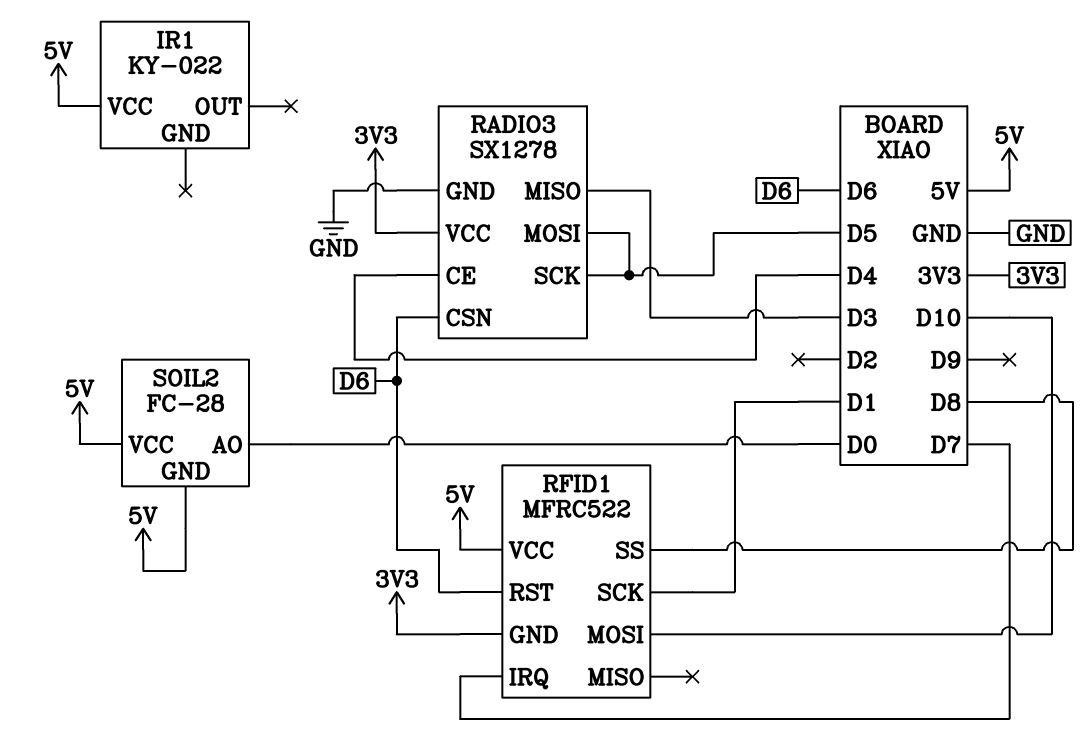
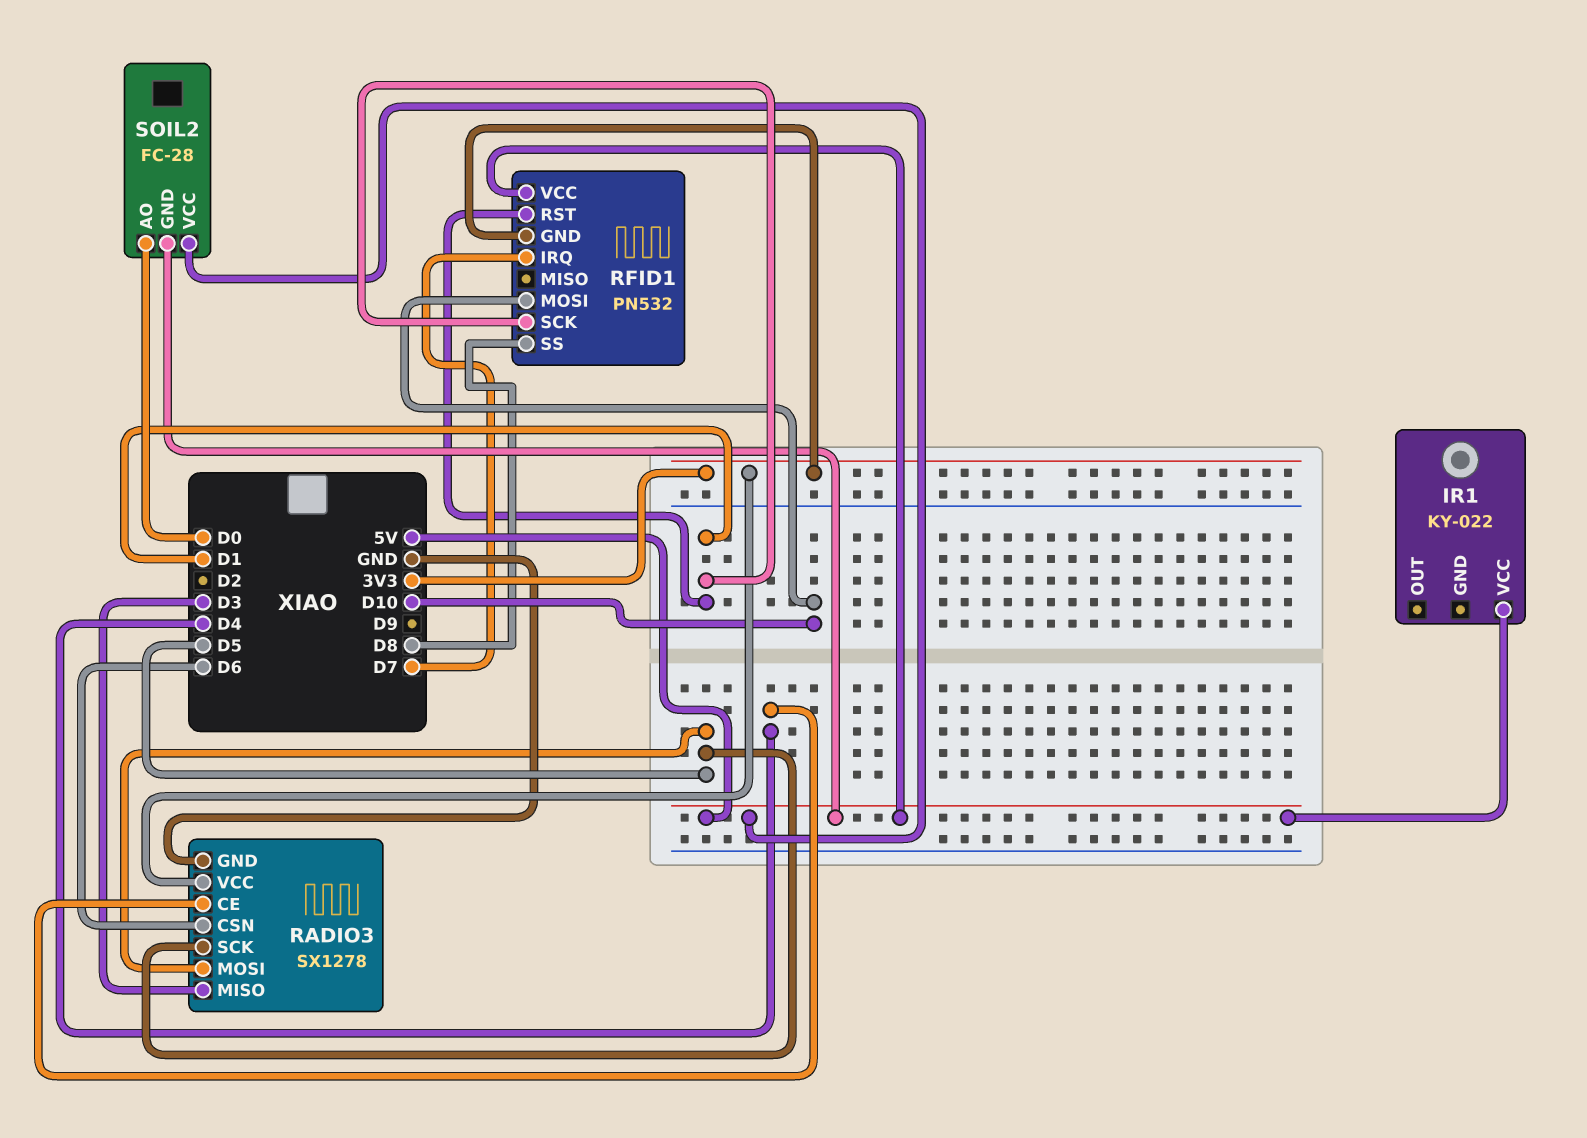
RFID1: MFRC522 -> PN532
RFID1 pin RST: D6 -> D1

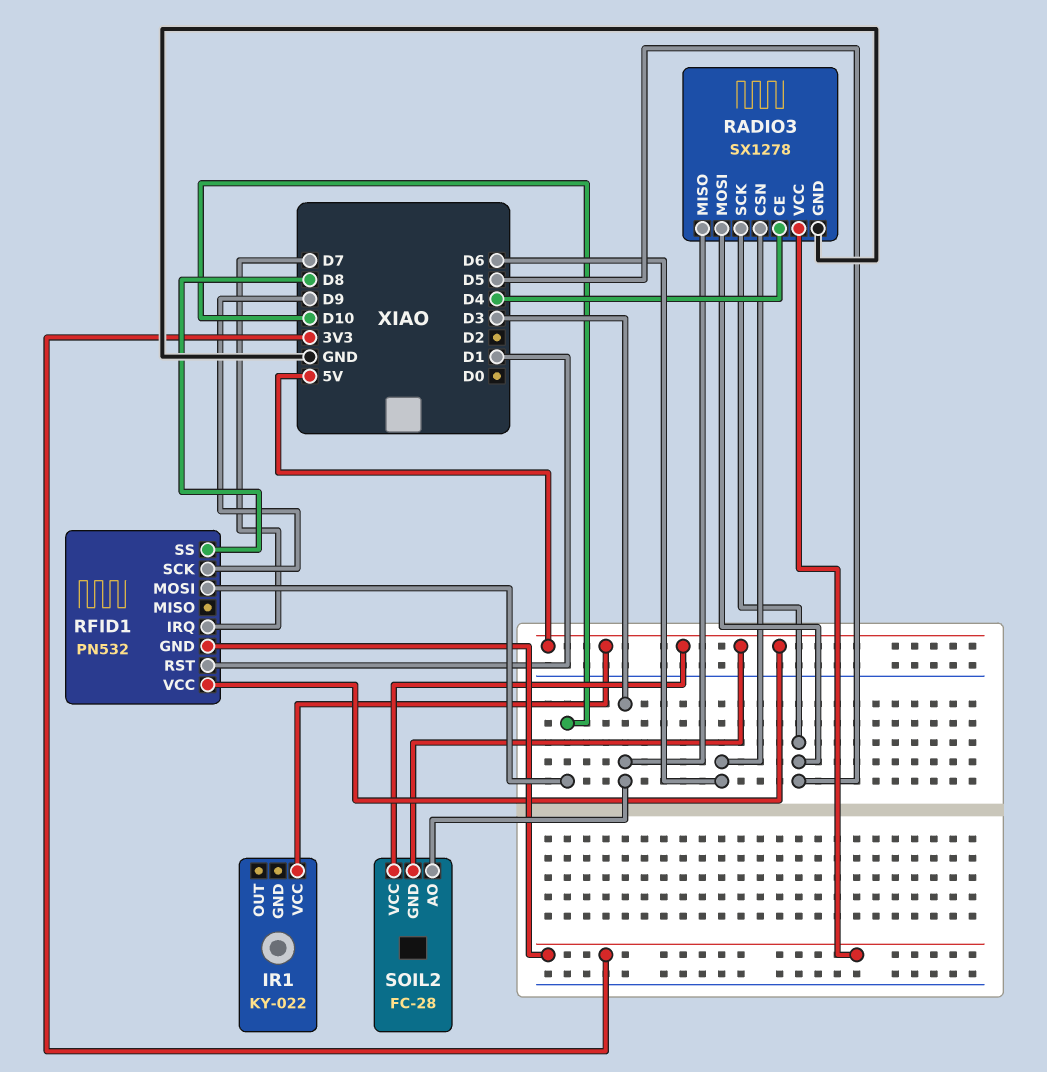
RFID1 pin SCK: D1 -> D9
SOIL2 pin AO: D0 -> D3

